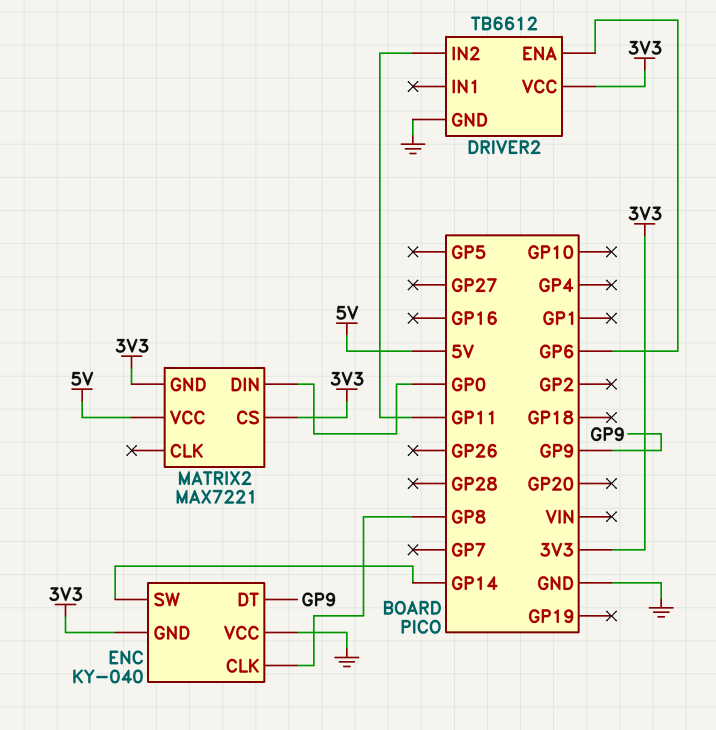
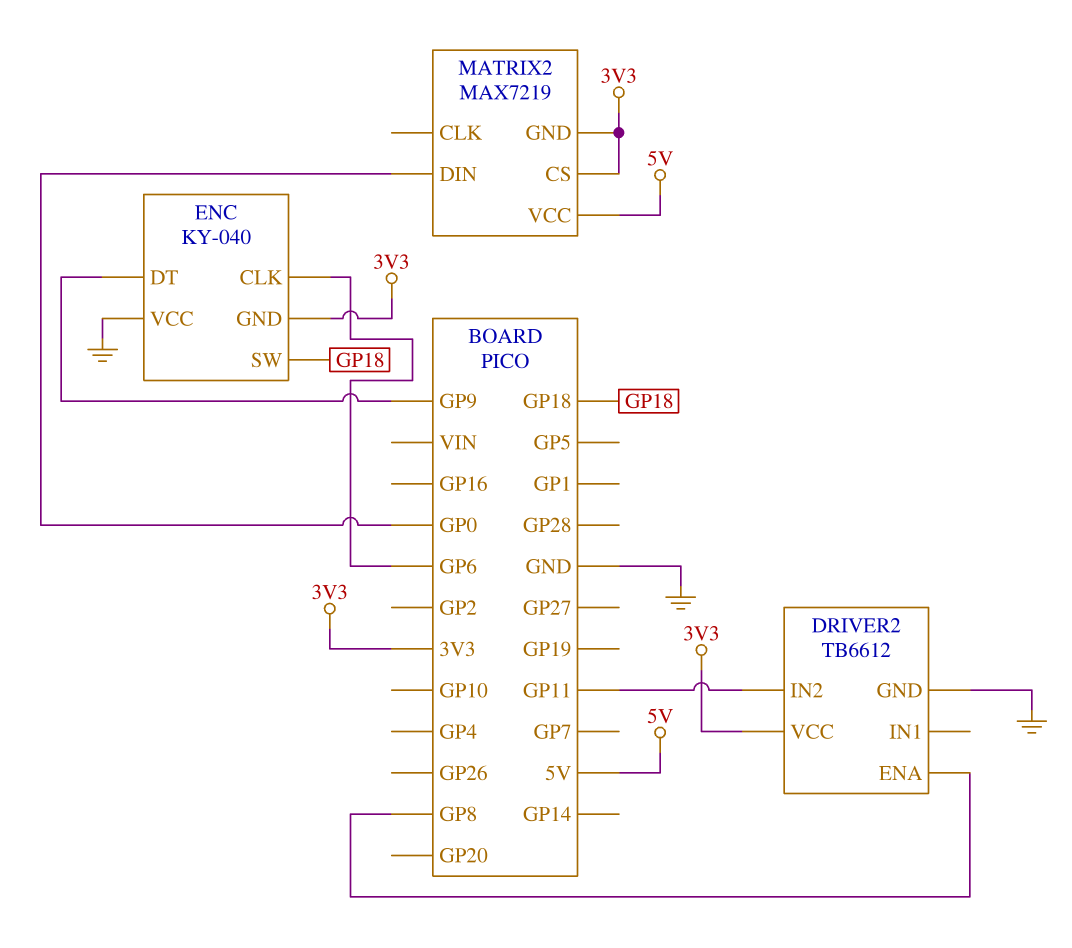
DRIVER2 pin ENA: GP6 -> GP8
ENC pin CLK: GP8 -> GP6
ENC pin SW: GP14 -> GP18
MATRIX2: MAX7221 -> MAX7219

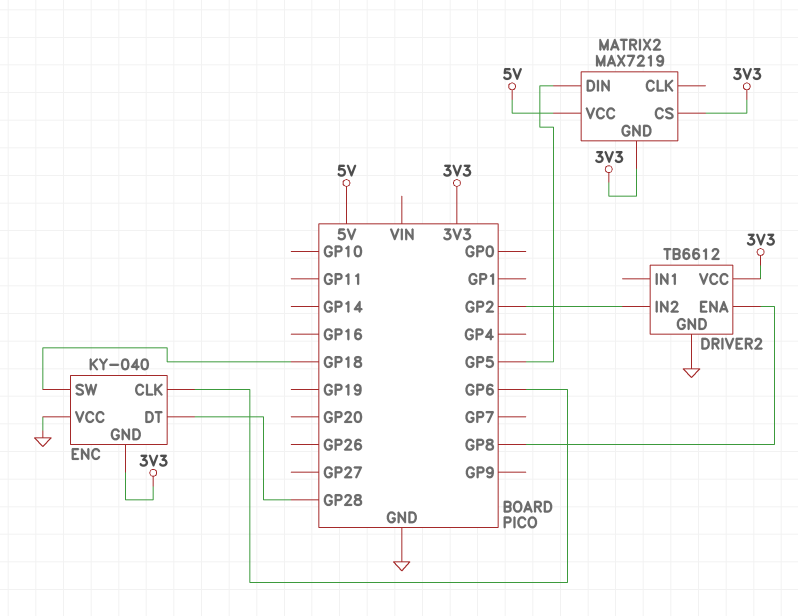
DRIVER2 pin IN2: GP11 -> GP2
ENC pin DT: GP9 -> GP28
MATRIX2 pin DIN: GP0 -> GP5

